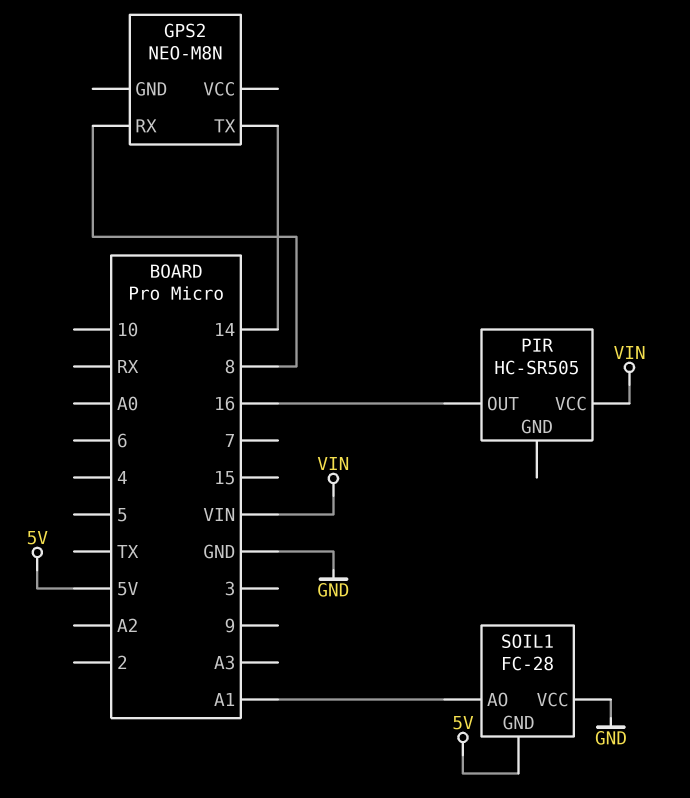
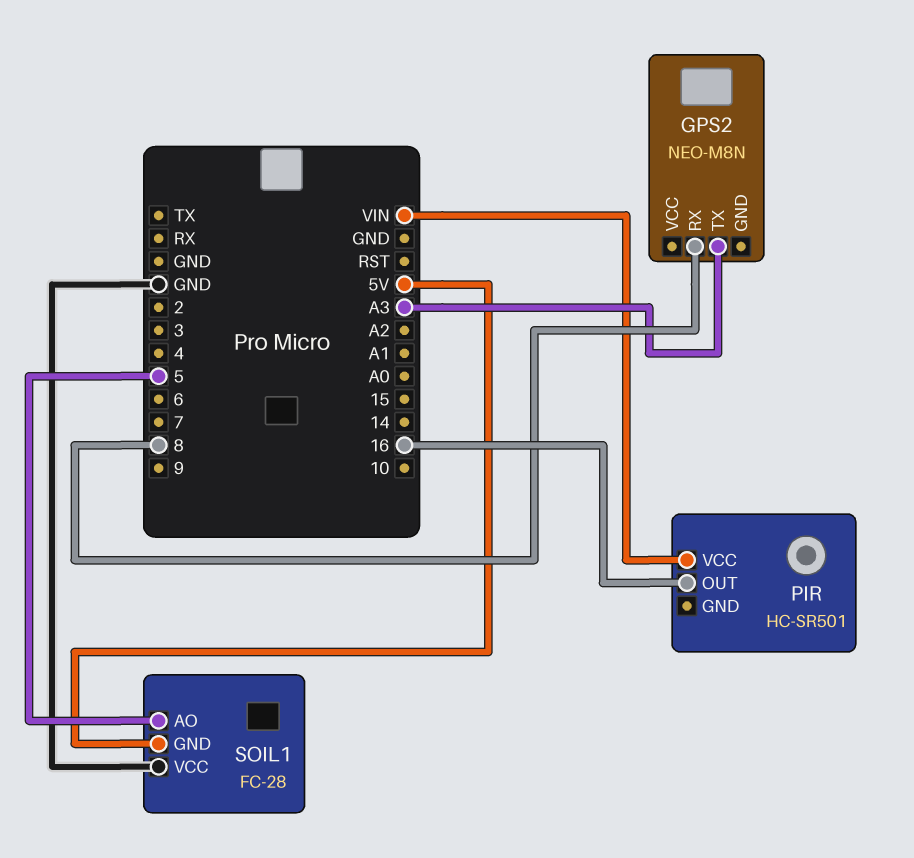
GPS2 pin TX: 14 -> A3
PIR: HC-SR505 -> HC-SR501
SOIL1 pin AO: A1 -> 5

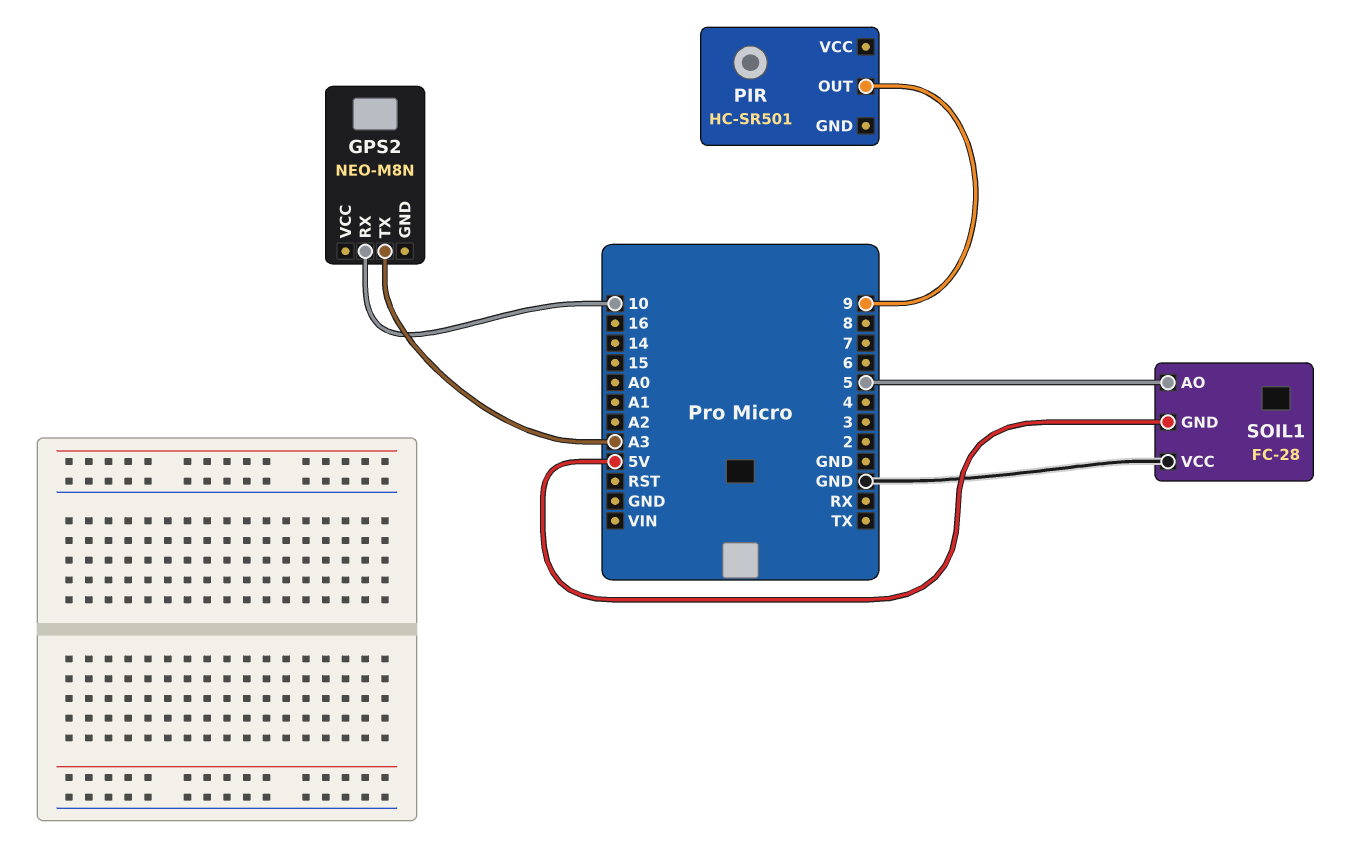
GPS2 pin RX: 8 -> 10
PIR pin OUT: 16 -> 9
PIR pin VCC: VIN -> none

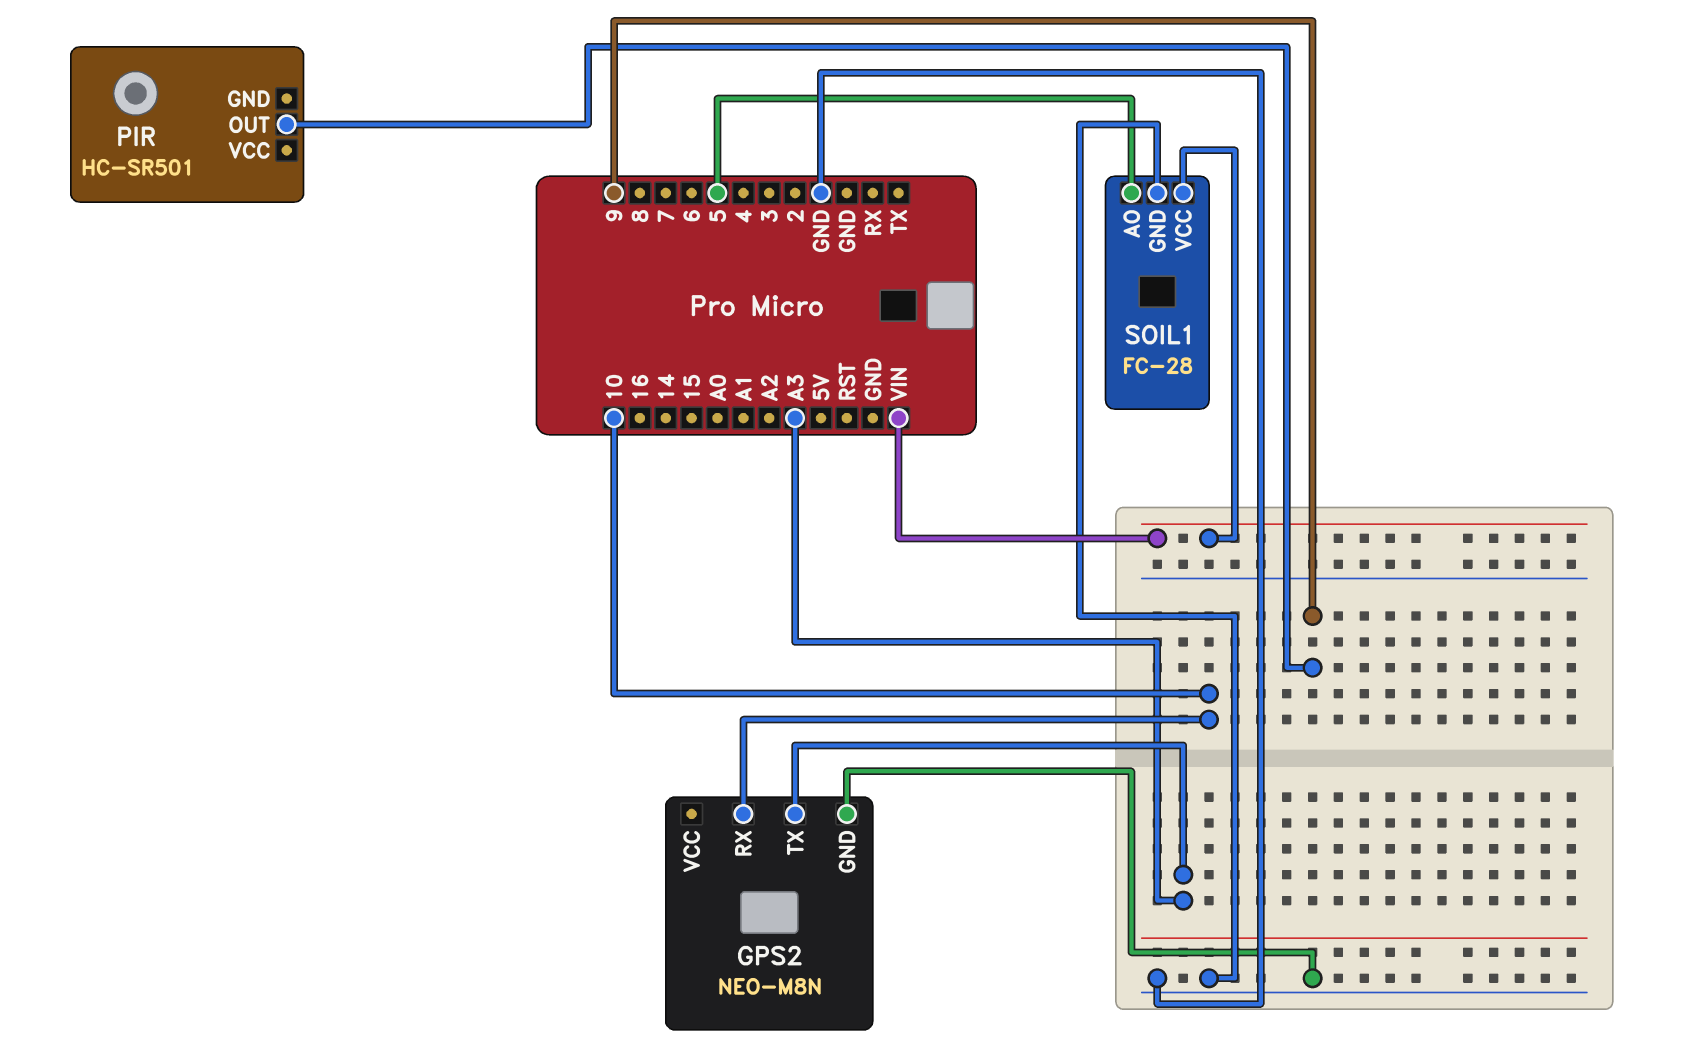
GPS2 pin GND: none -> GND
SOIL1 pin GND: 5V -> GND
SOIL1 pin VCC: GND -> VIN

